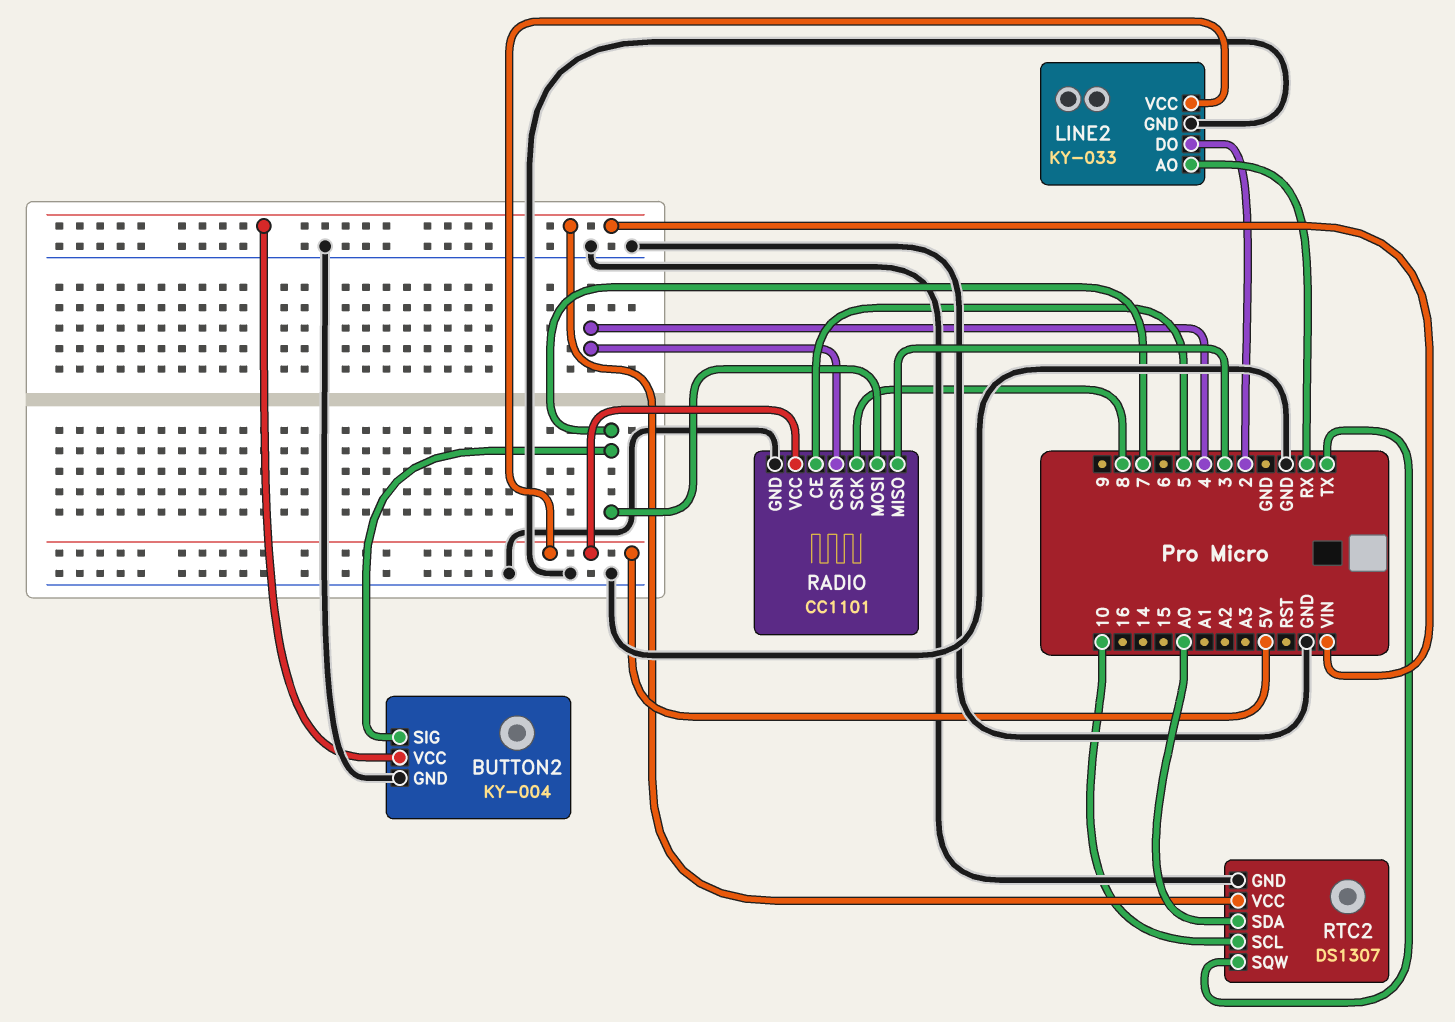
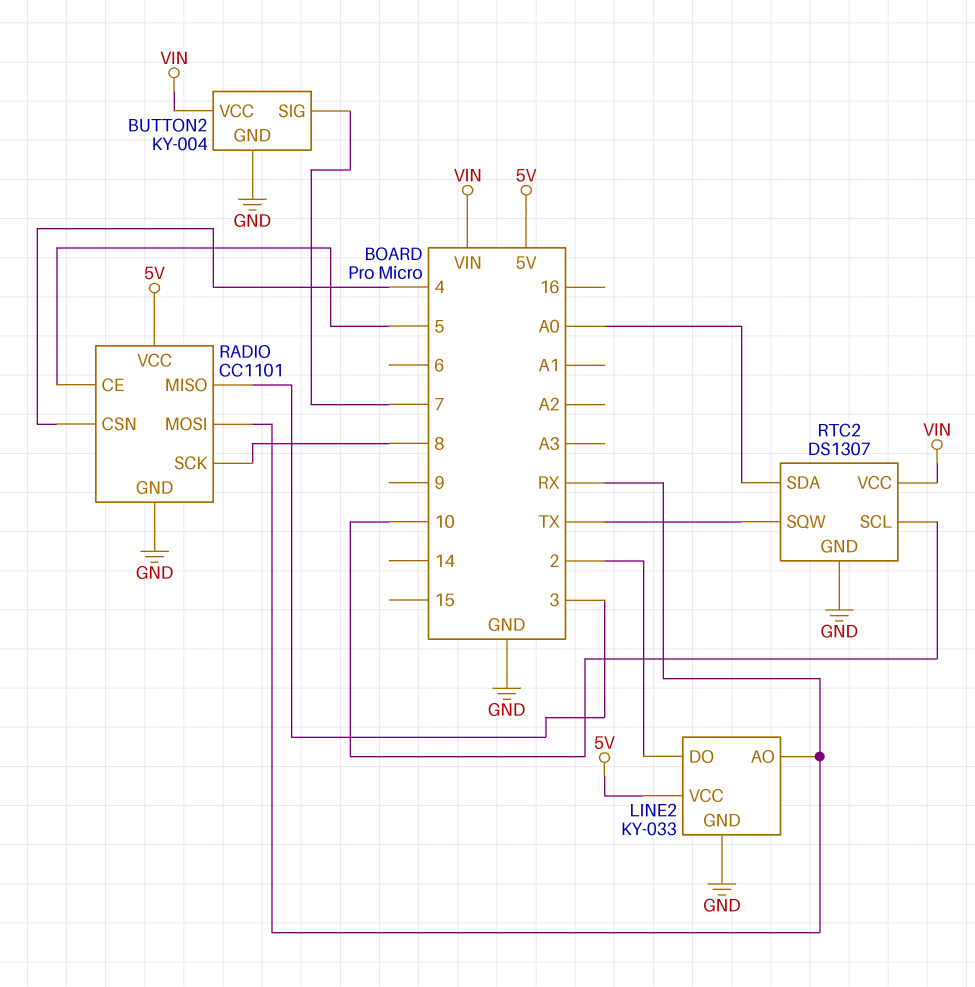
RADIO pin MOSI: 7 -> RX

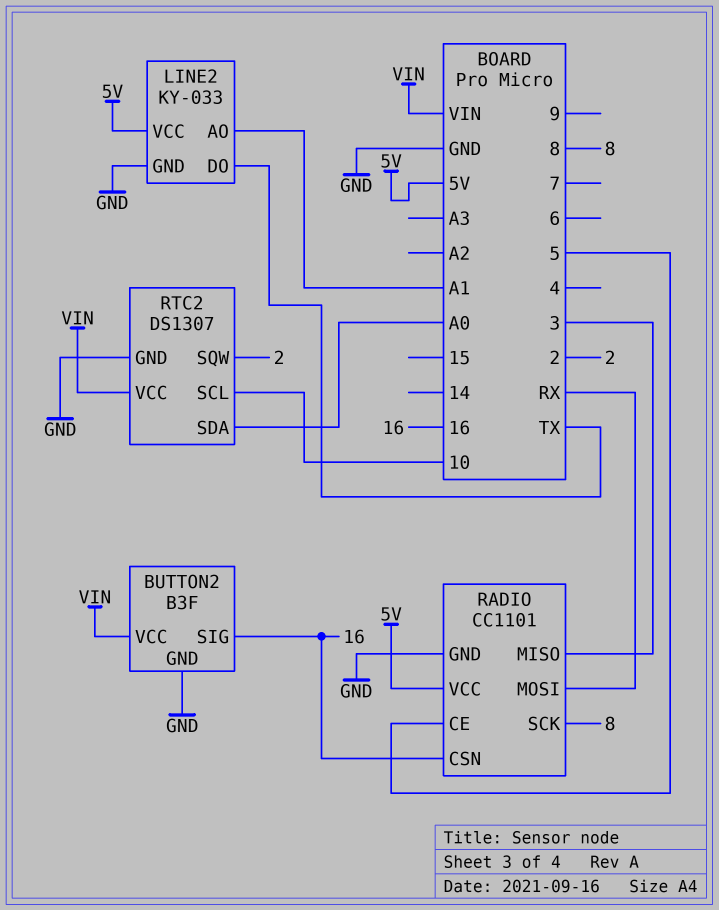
BUTTON2: KY-004 -> B3F
BUTTON2 pin SIG: 7 -> 16
LINE2 pin AO: RX -> A1
LINE2 pin DO: 2 -> TX
RADIO pin CSN: 4 -> 16
RTC2 pin SQW: TX -> 2

